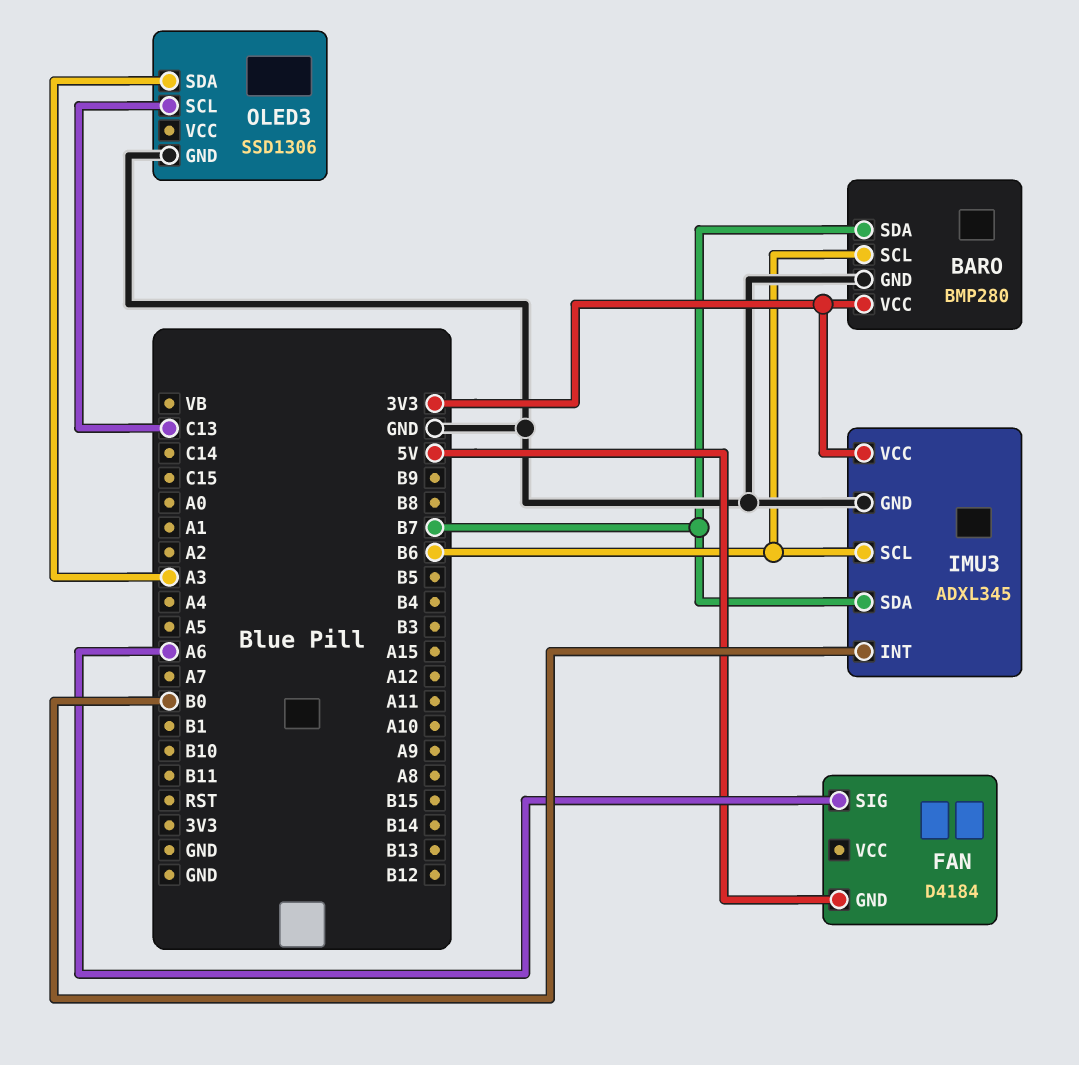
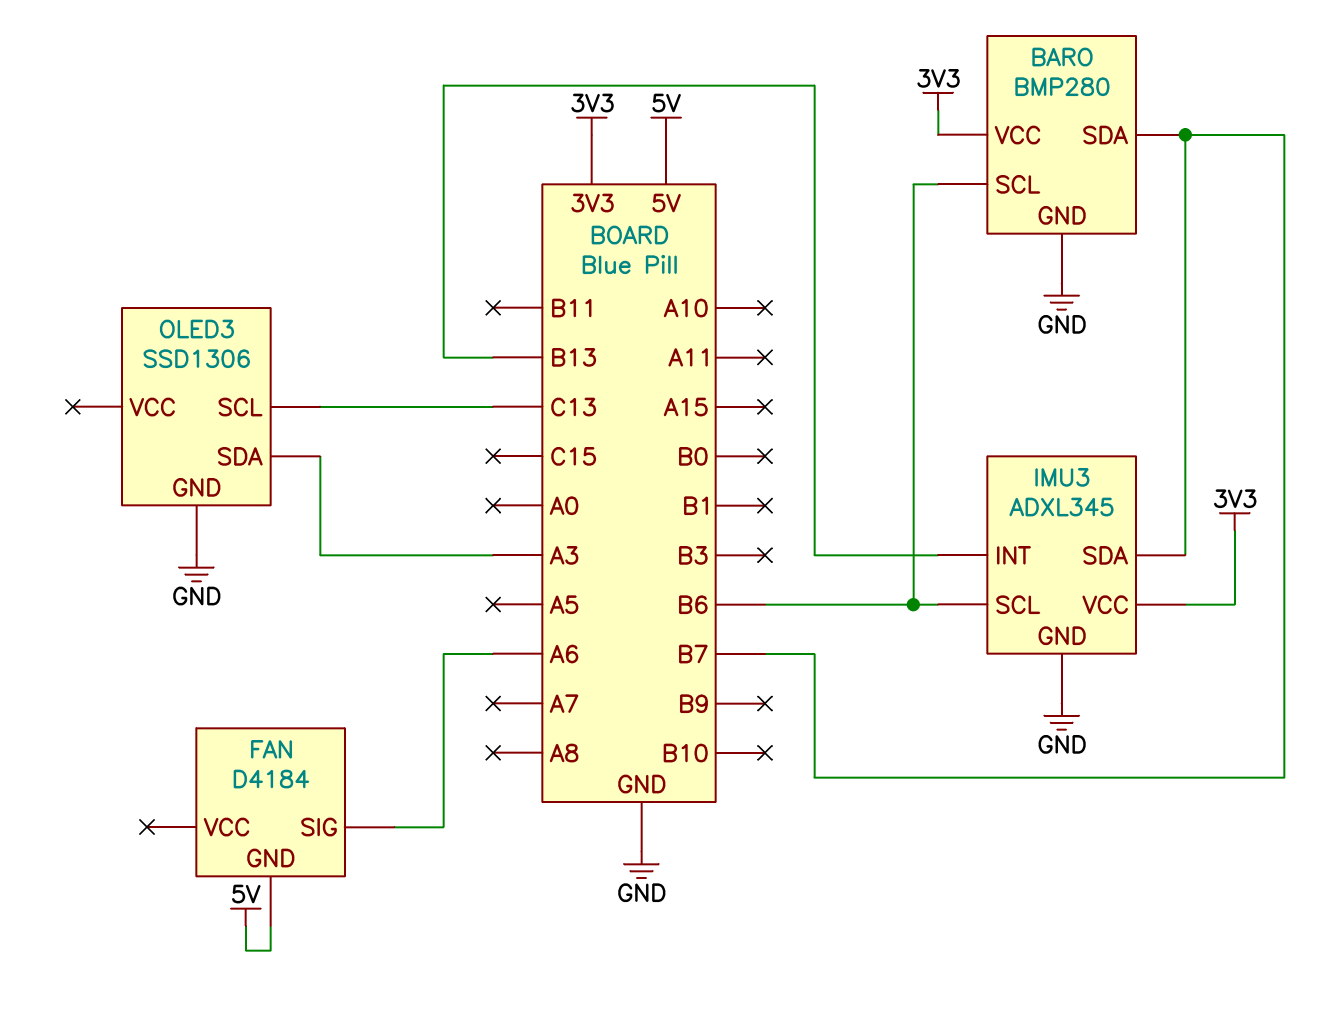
IMU3 pin INT: B0 -> B13

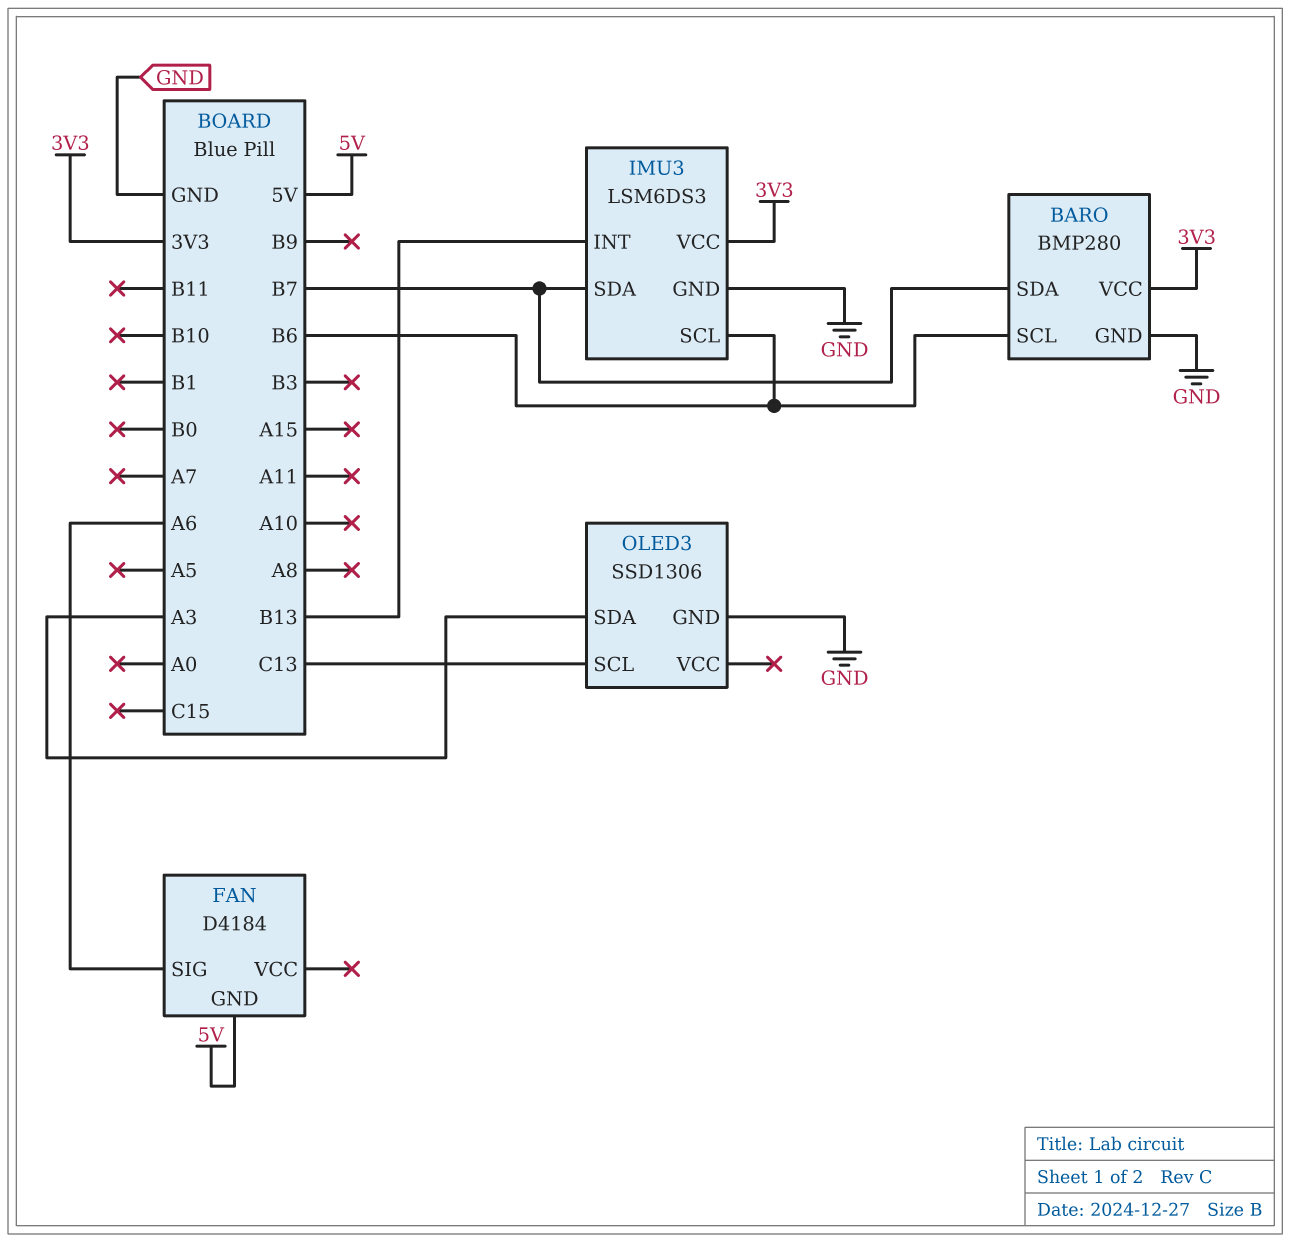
IMU3: ADXL345 -> LSM6DS3

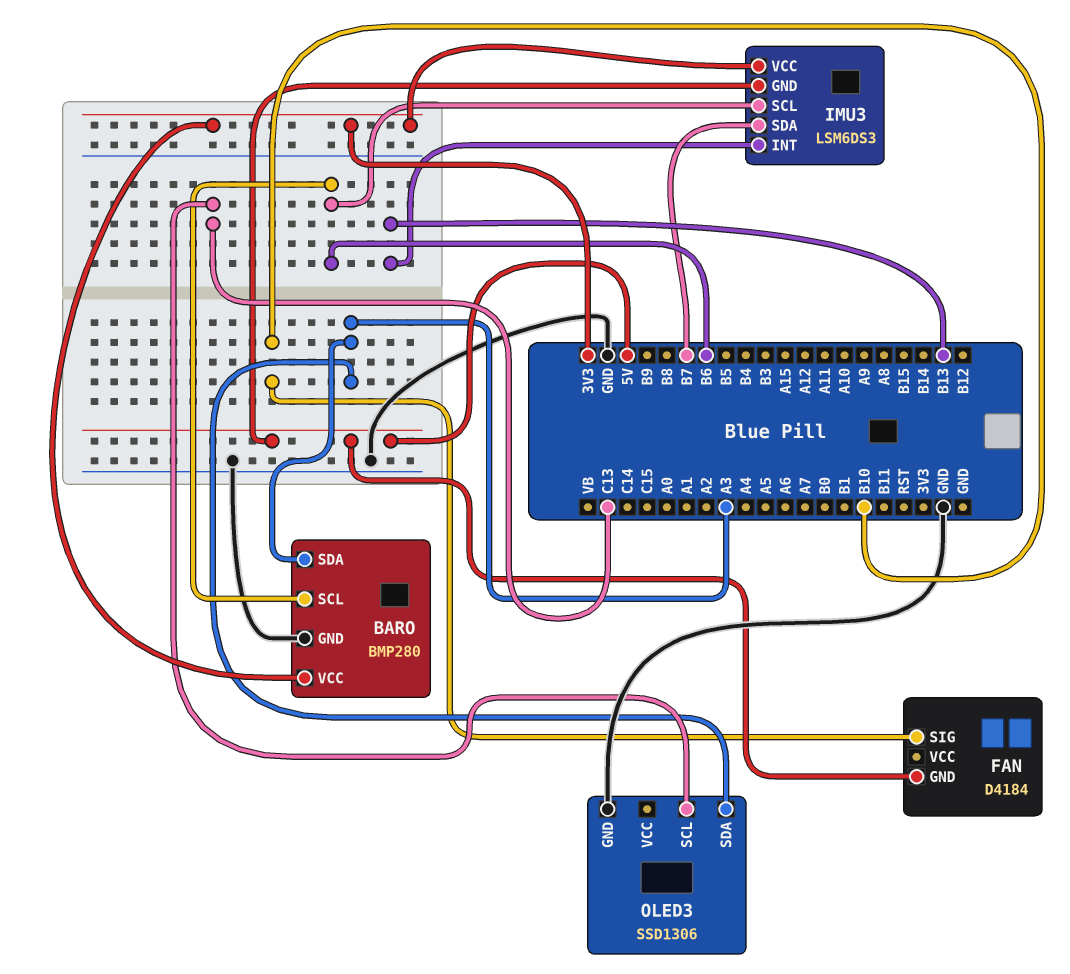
BARO pin SDA: B7 -> A3
FAN pin SIG: A6 -> B10
IMU3 pin GND: GND -> 5V

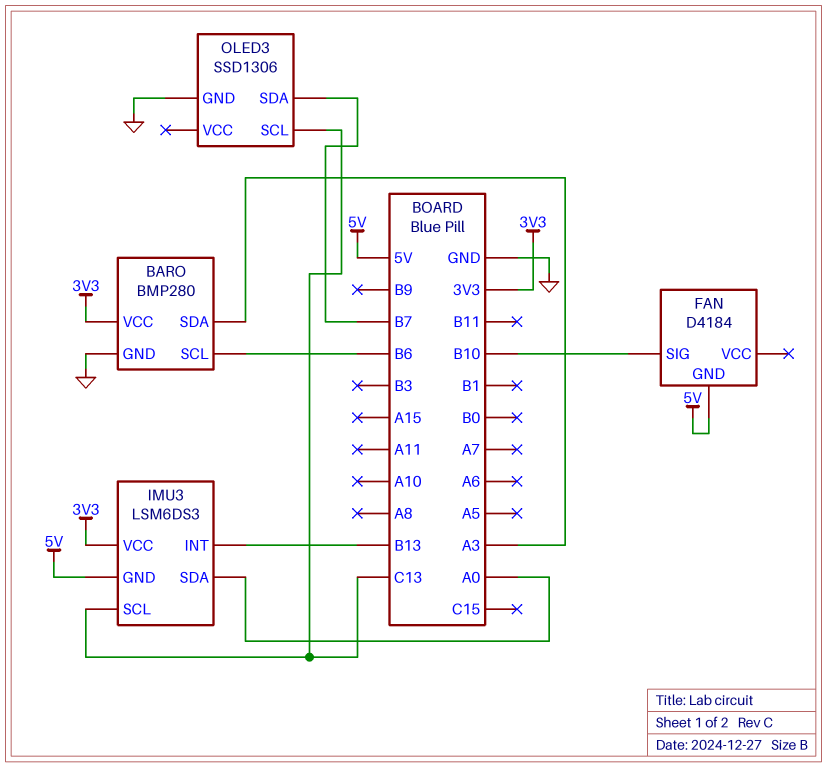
IMU3 pin SCL: B6 -> C13
IMU3 pin SDA: B7 -> A0
OLED3 pin SDA: A3 -> B7

